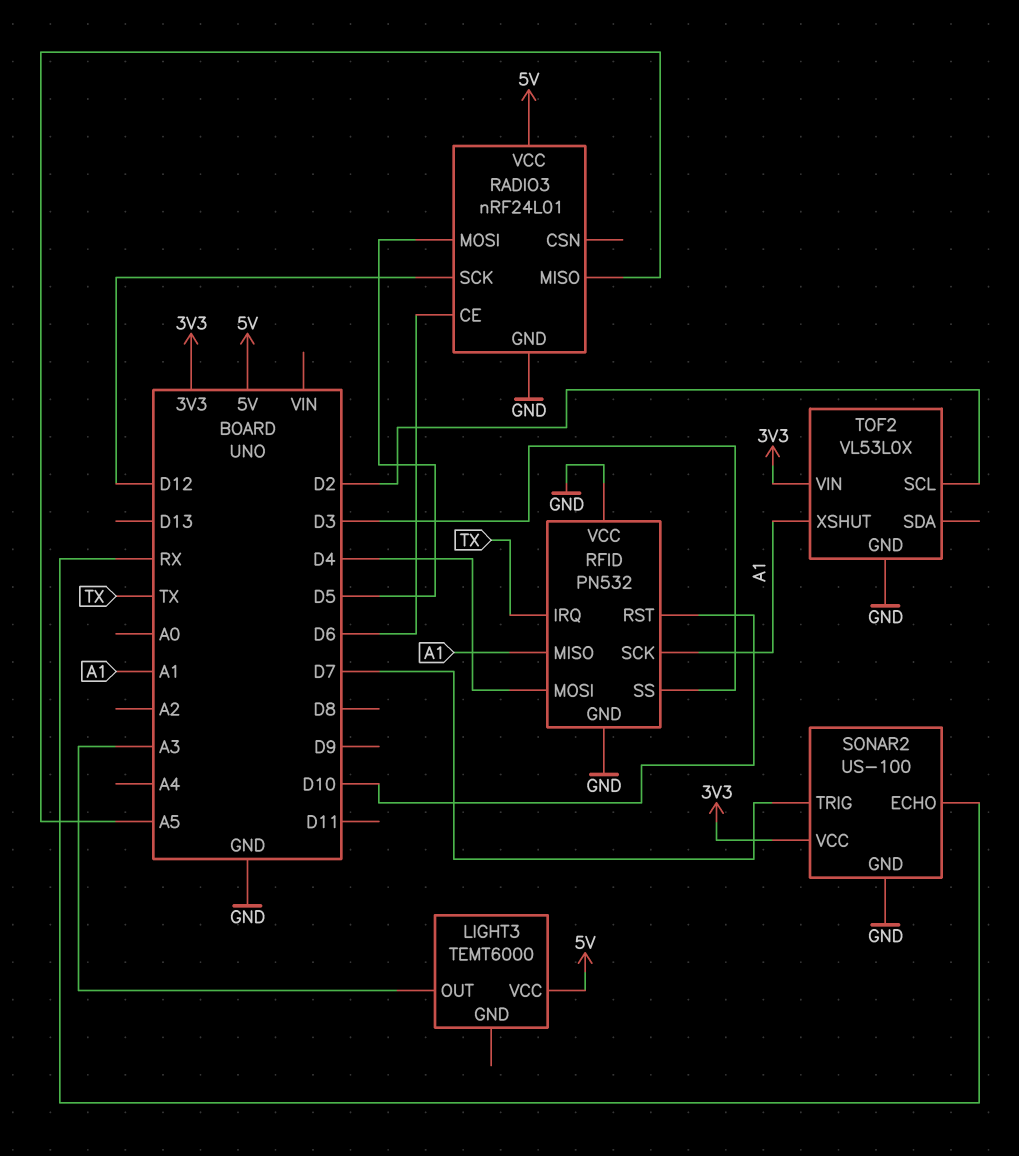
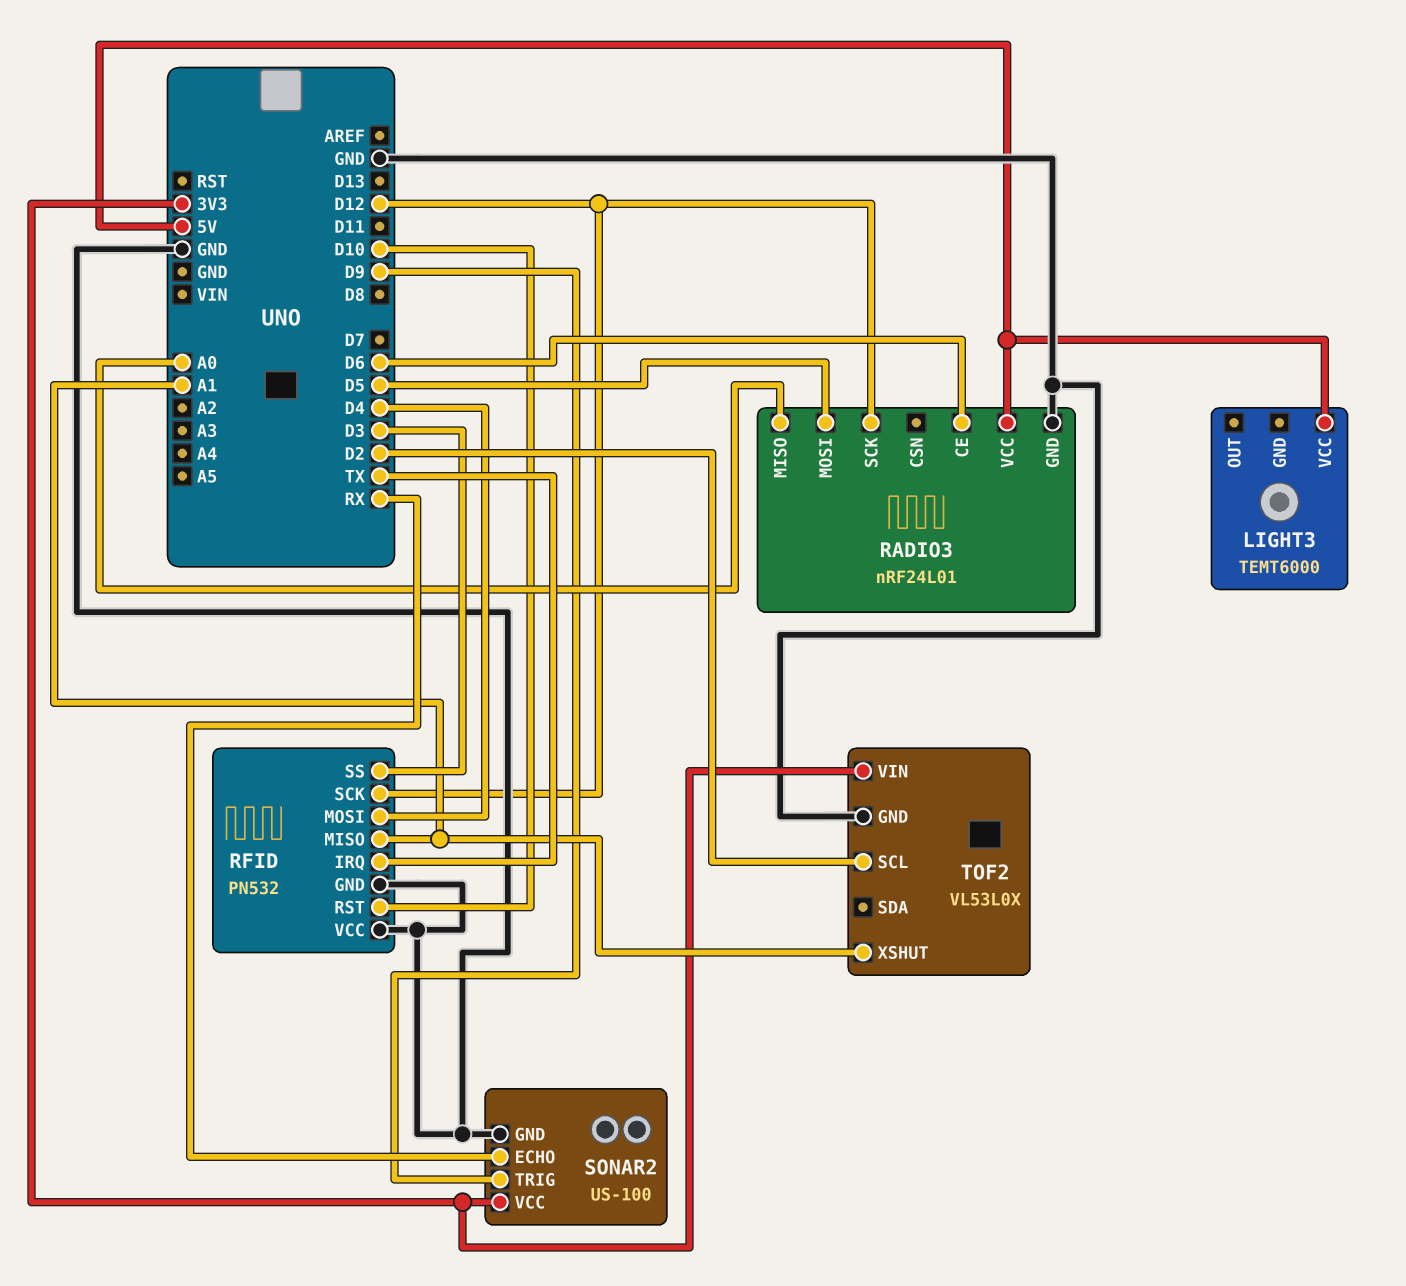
LIGHT3 pin OUT: A3 -> none
RADIO3 pin MISO: A5 -> A0
RFID pin SCK: A1 -> D12
SONAR2 pin TRIG: D7 -> D9

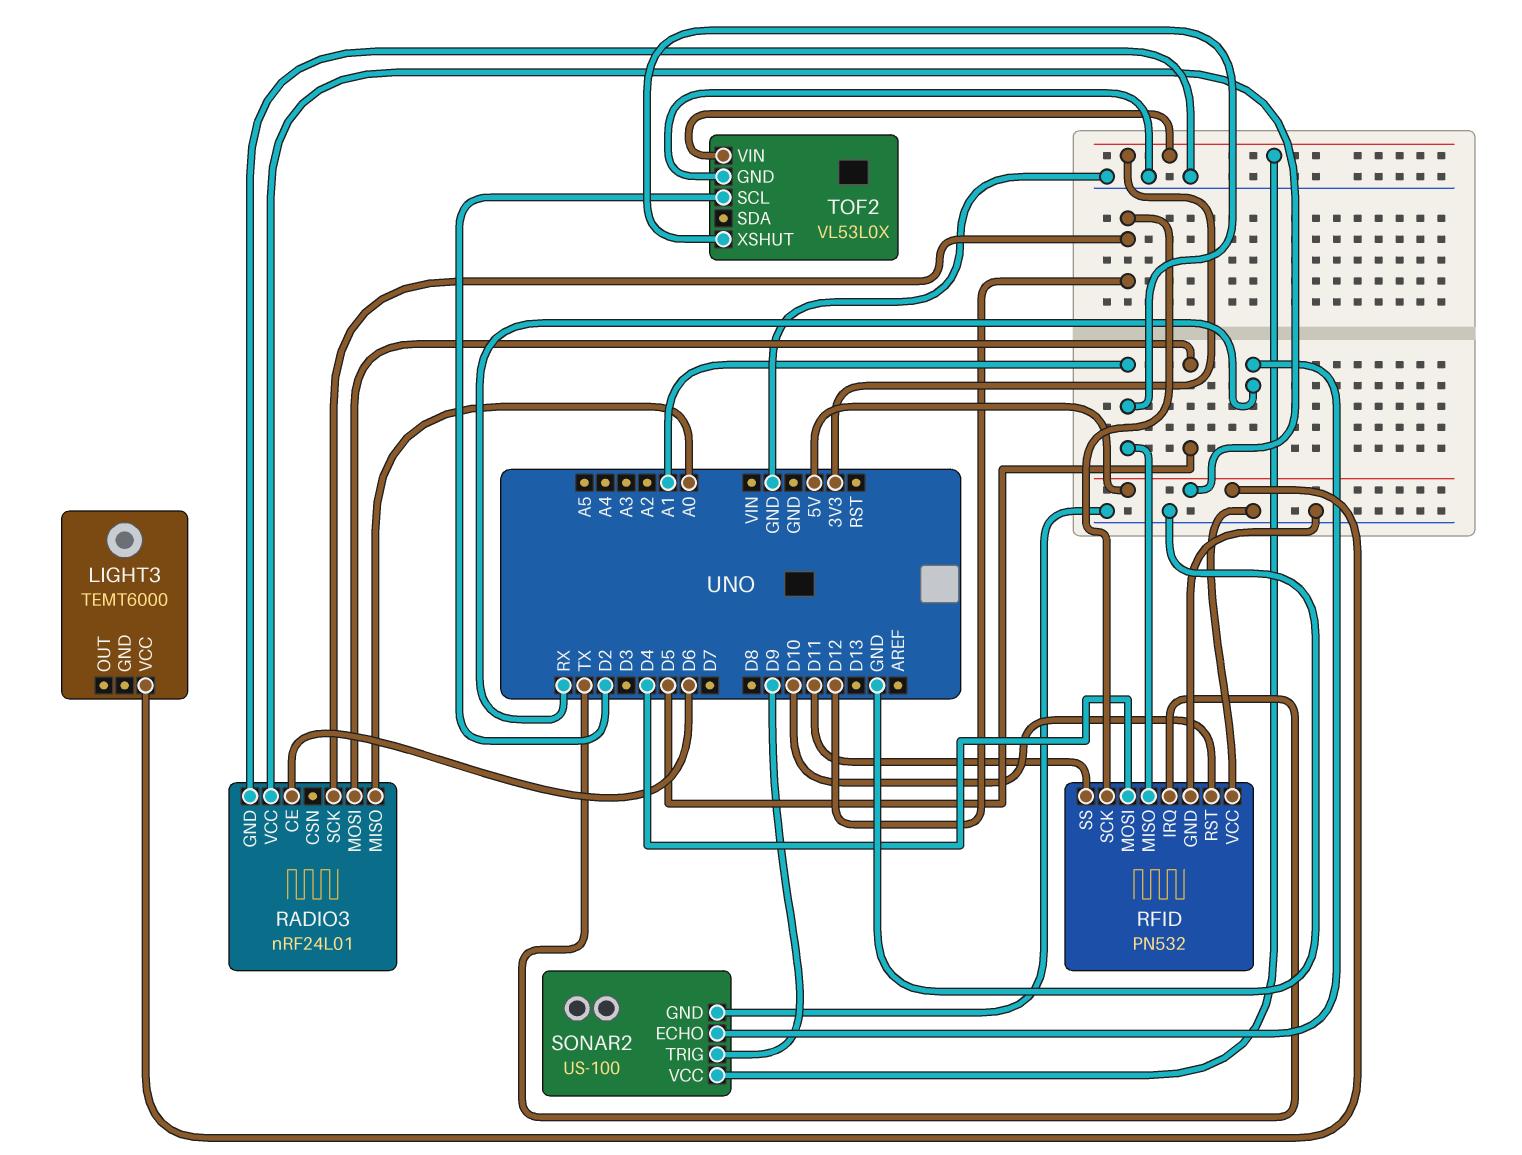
RFID pin SS: D3 -> D11

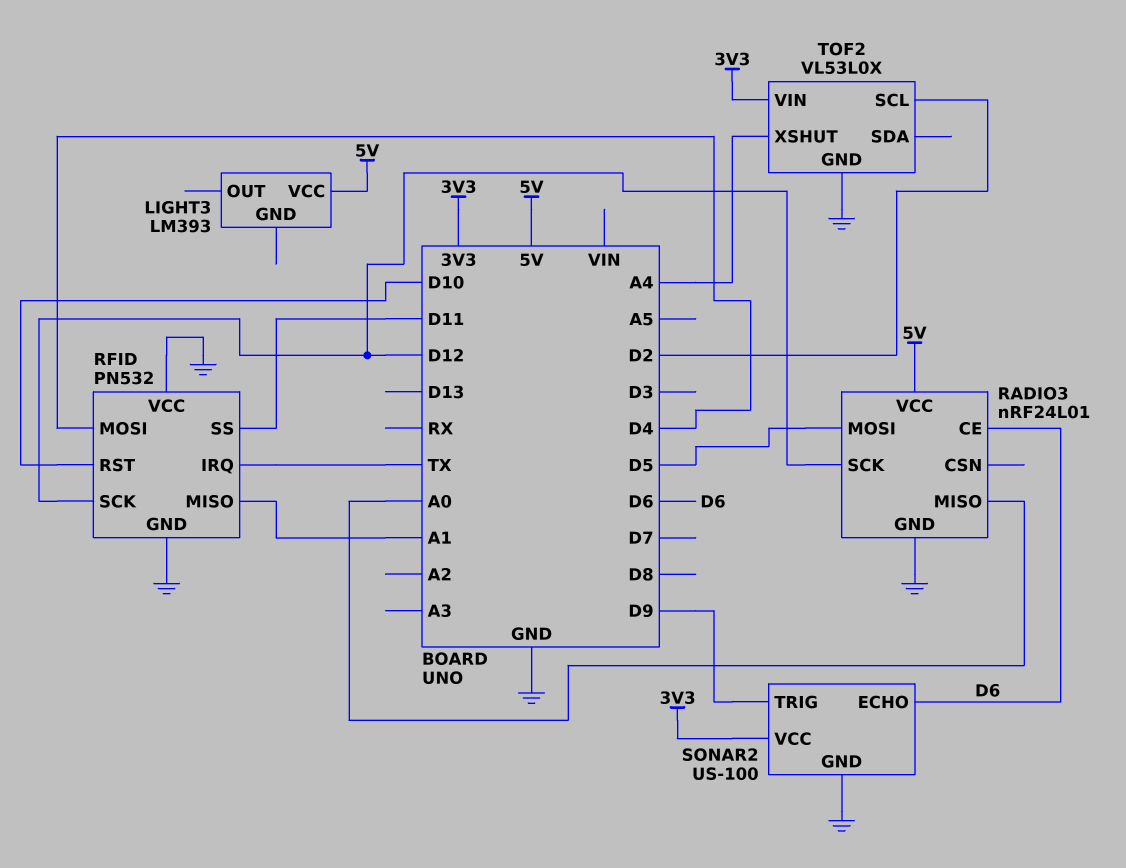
LIGHT3: TEMT6000 -> LM393
SONAR2 pin ECHO: RX -> D6
TOF2 pin XSHUT: A1 -> A4

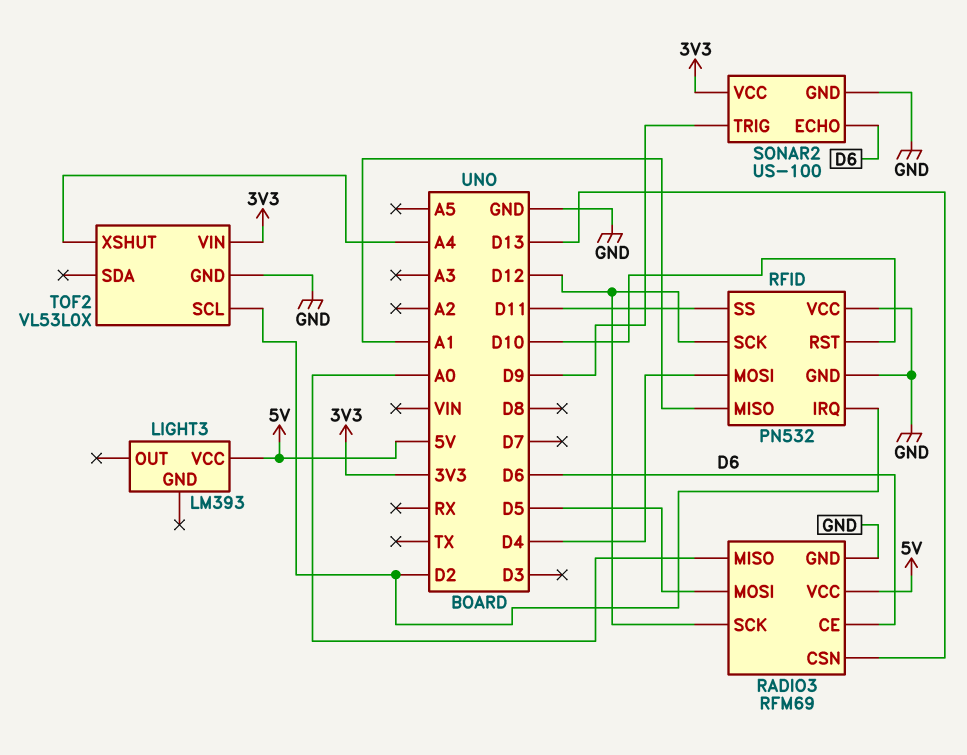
RADIO3: nRF24L01 -> RFM69
RADIO3 pin CSN: none -> D13
RFID pin IRQ: TX -> D2

